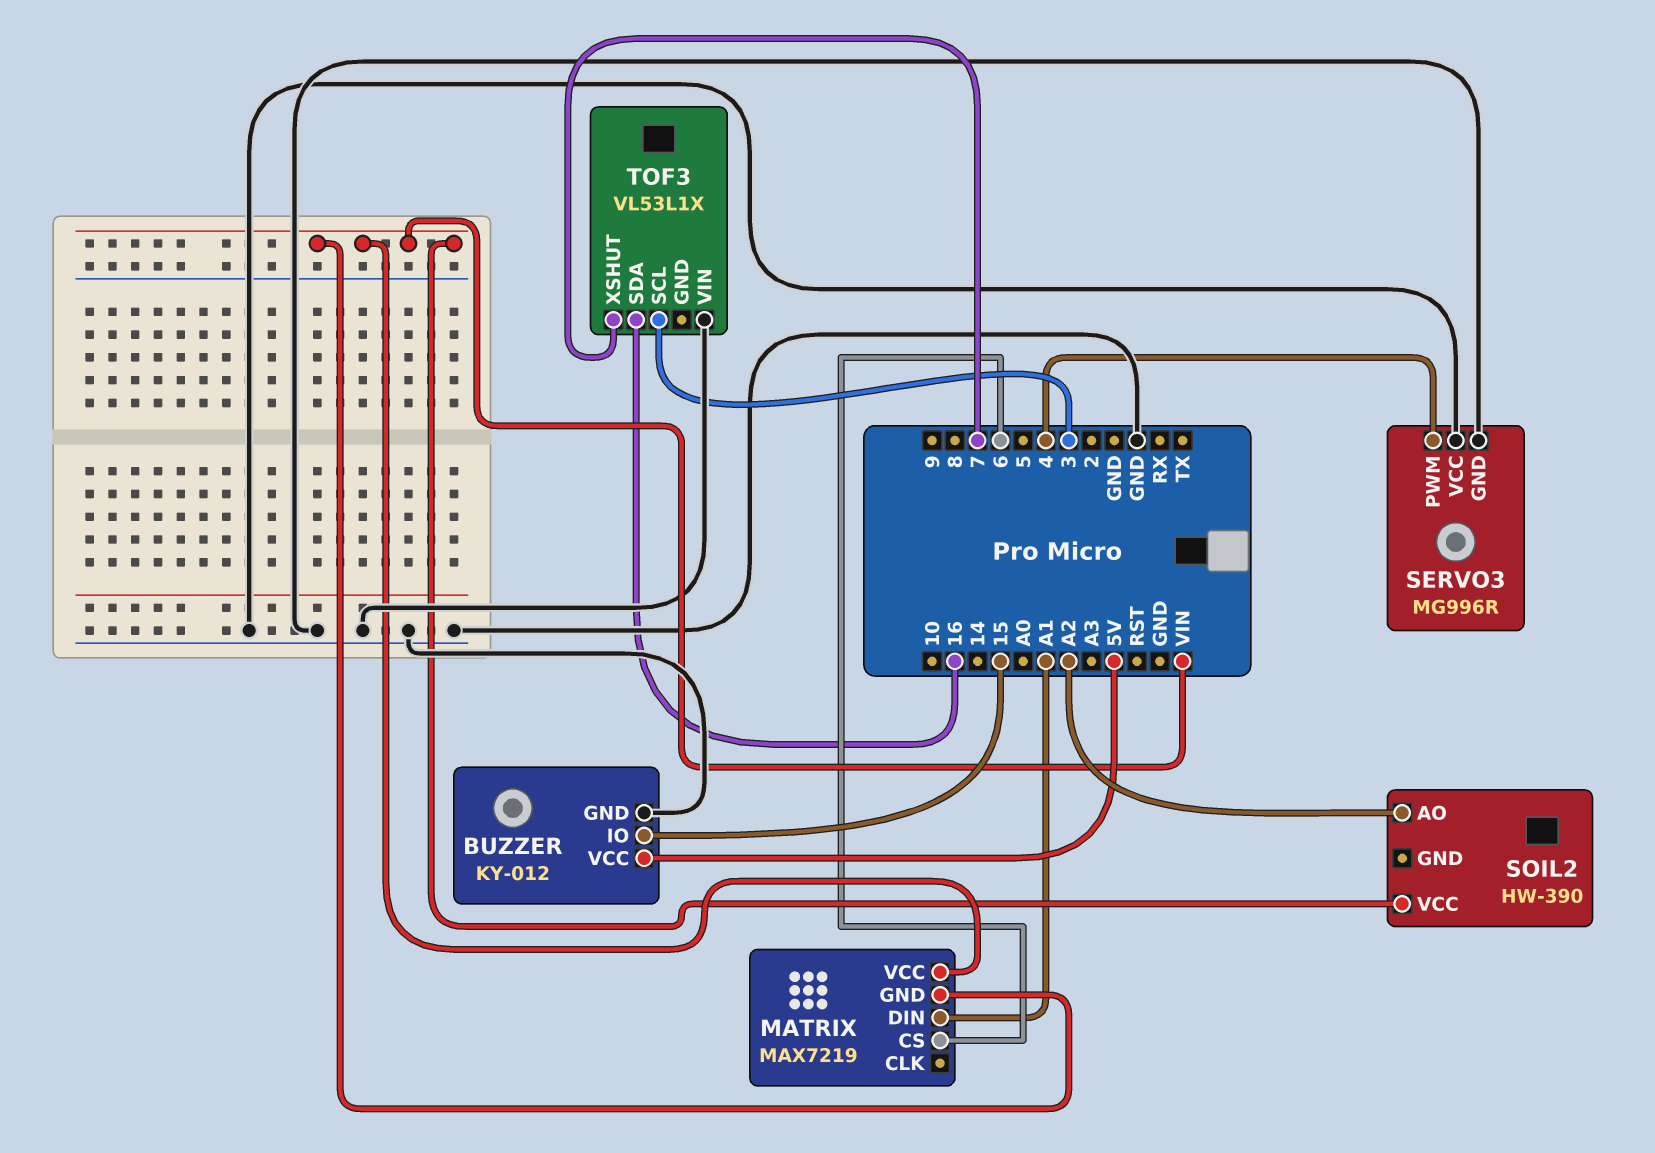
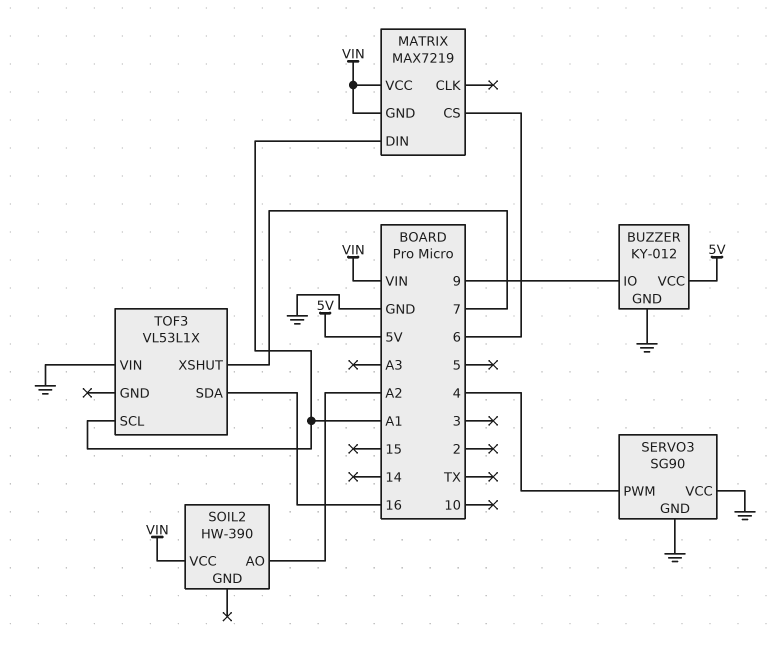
BUZZER pin IO: 15 -> 9
SERVO3: MG996R -> SG90
TOF3 pin SCL: 3 -> A1

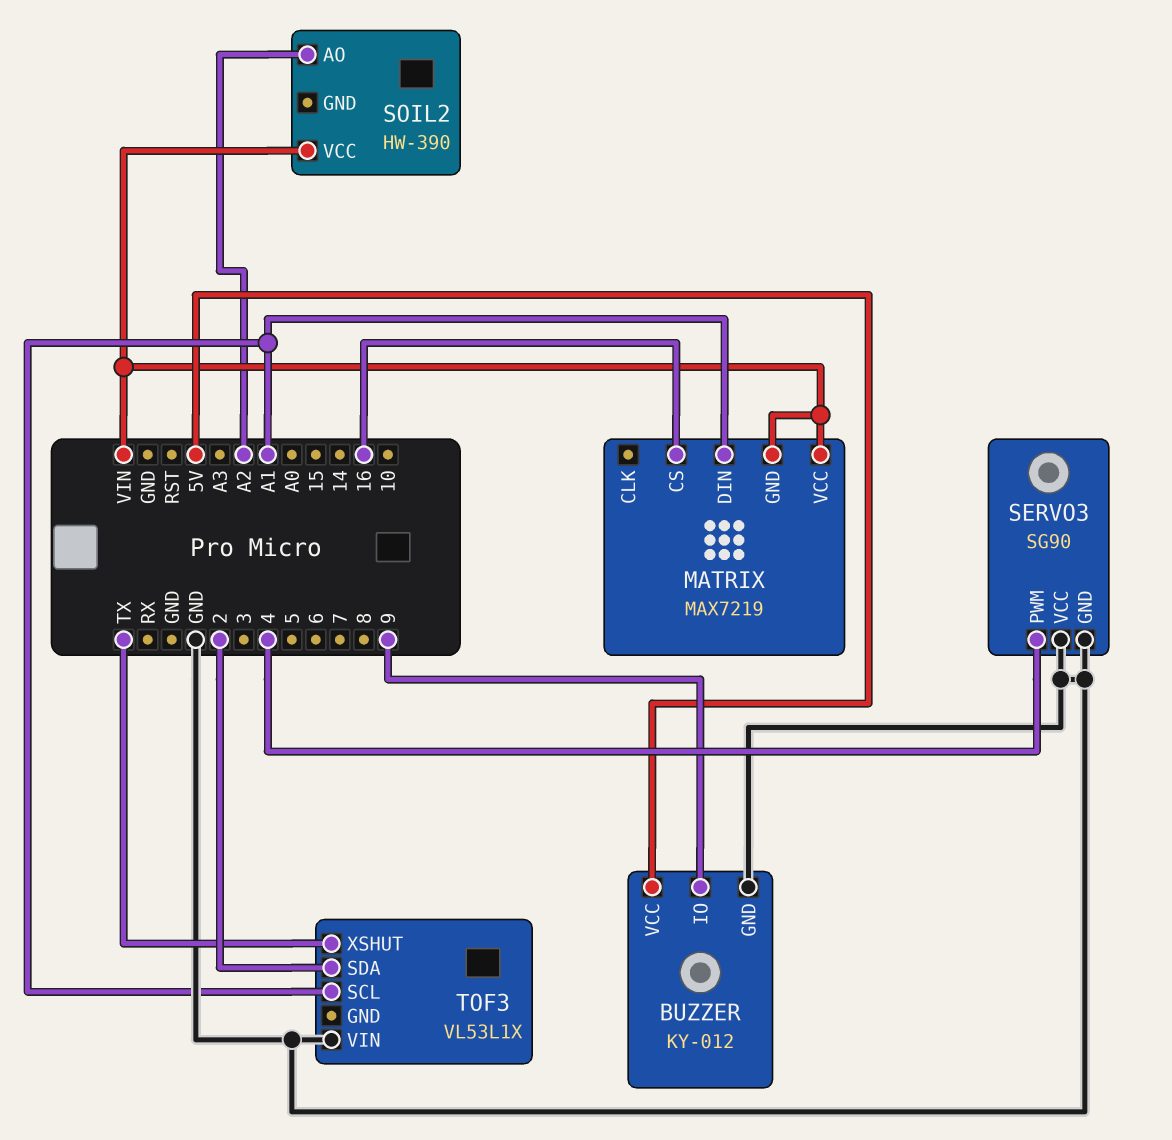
MATRIX pin CS: 6 -> 16
TOF3 pin SDA: 16 -> 2
TOF3 pin XSHUT: 7 -> TX

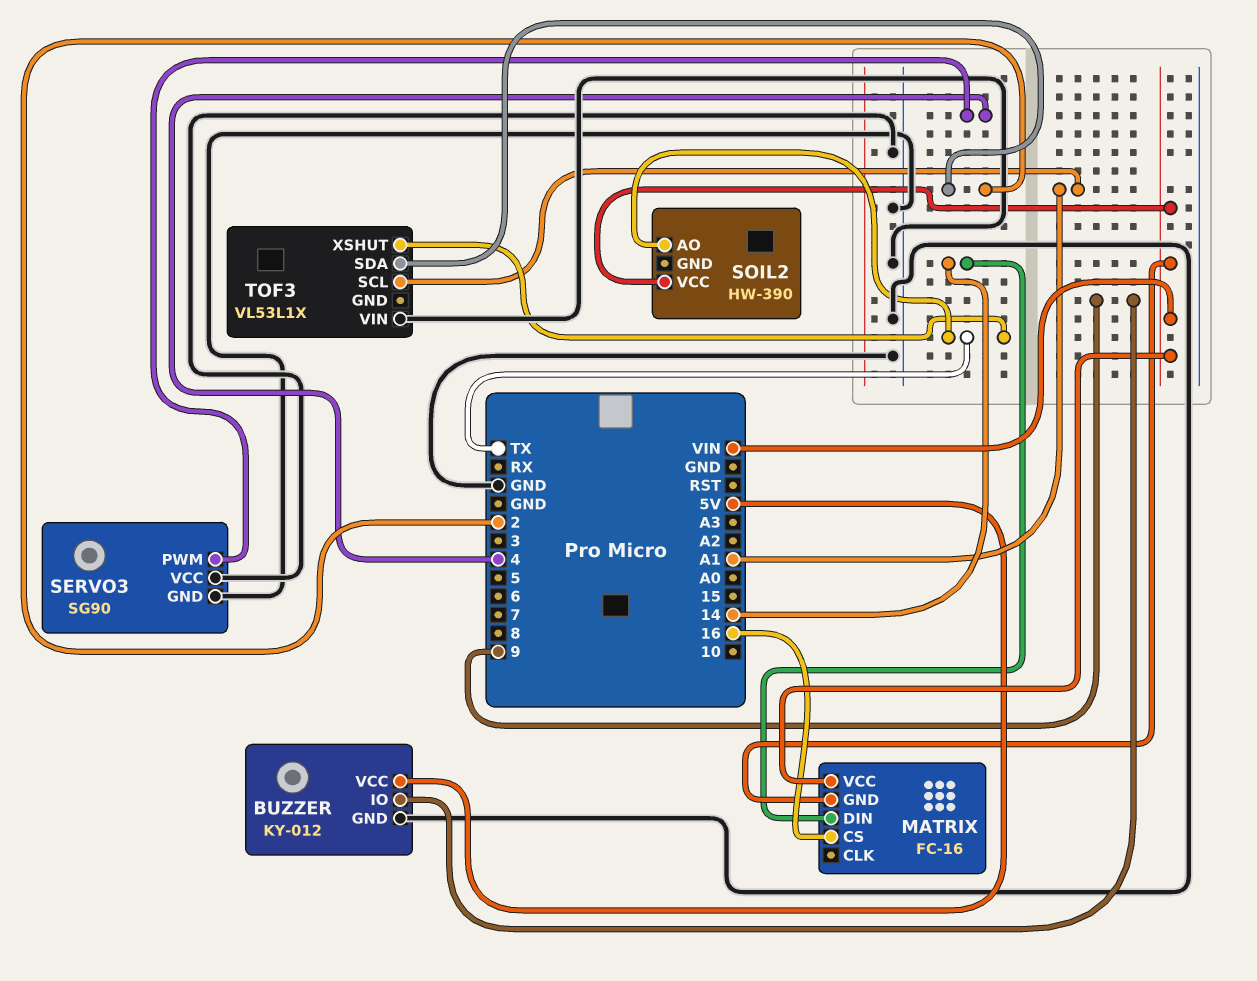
MATRIX: MAX7219 -> FC-16
MATRIX pin DIN: A1 -> 14
SOIL2 pin AO: A2 -> TX

